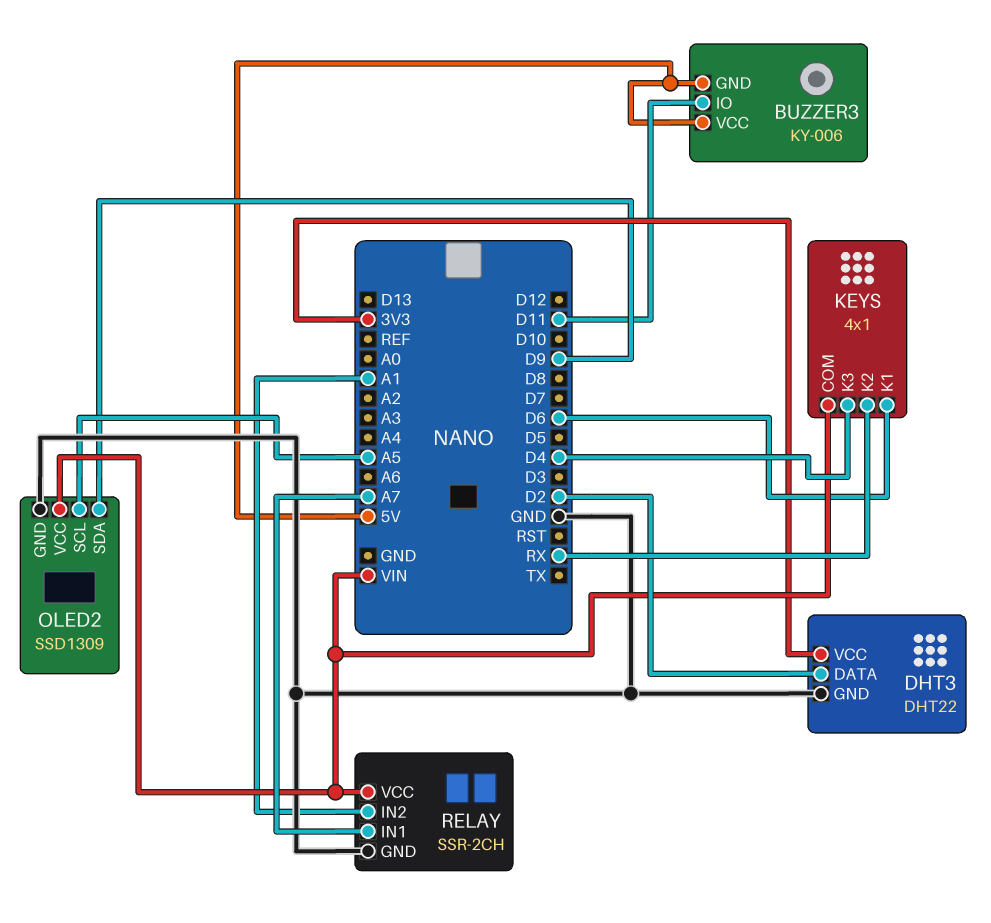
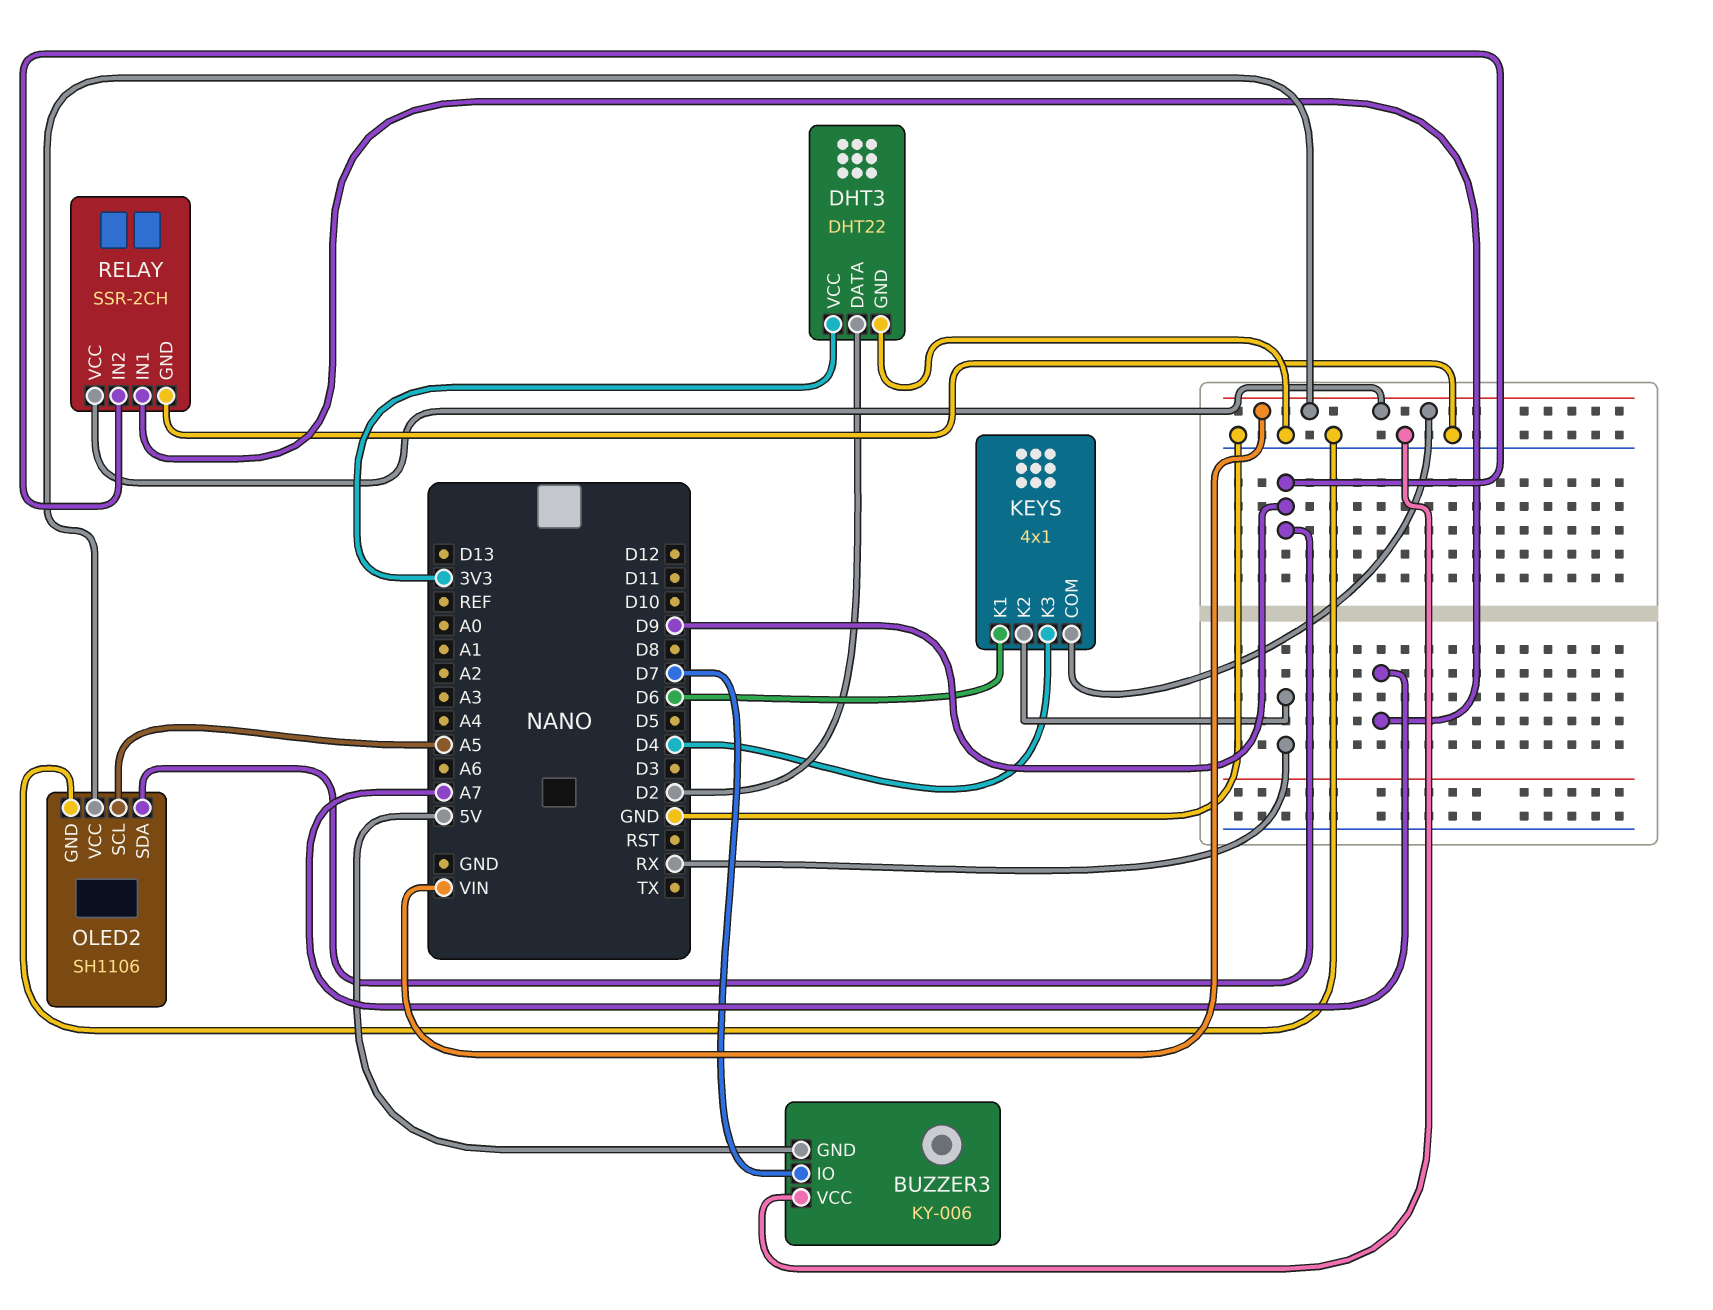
BUZZER3 pin IO: D11 -> D7
BUZZER3 pin VCC: 5V -> GND
OLED2: SSD1309 -> SH1106
RELAY pin IN2: A1 -> D9

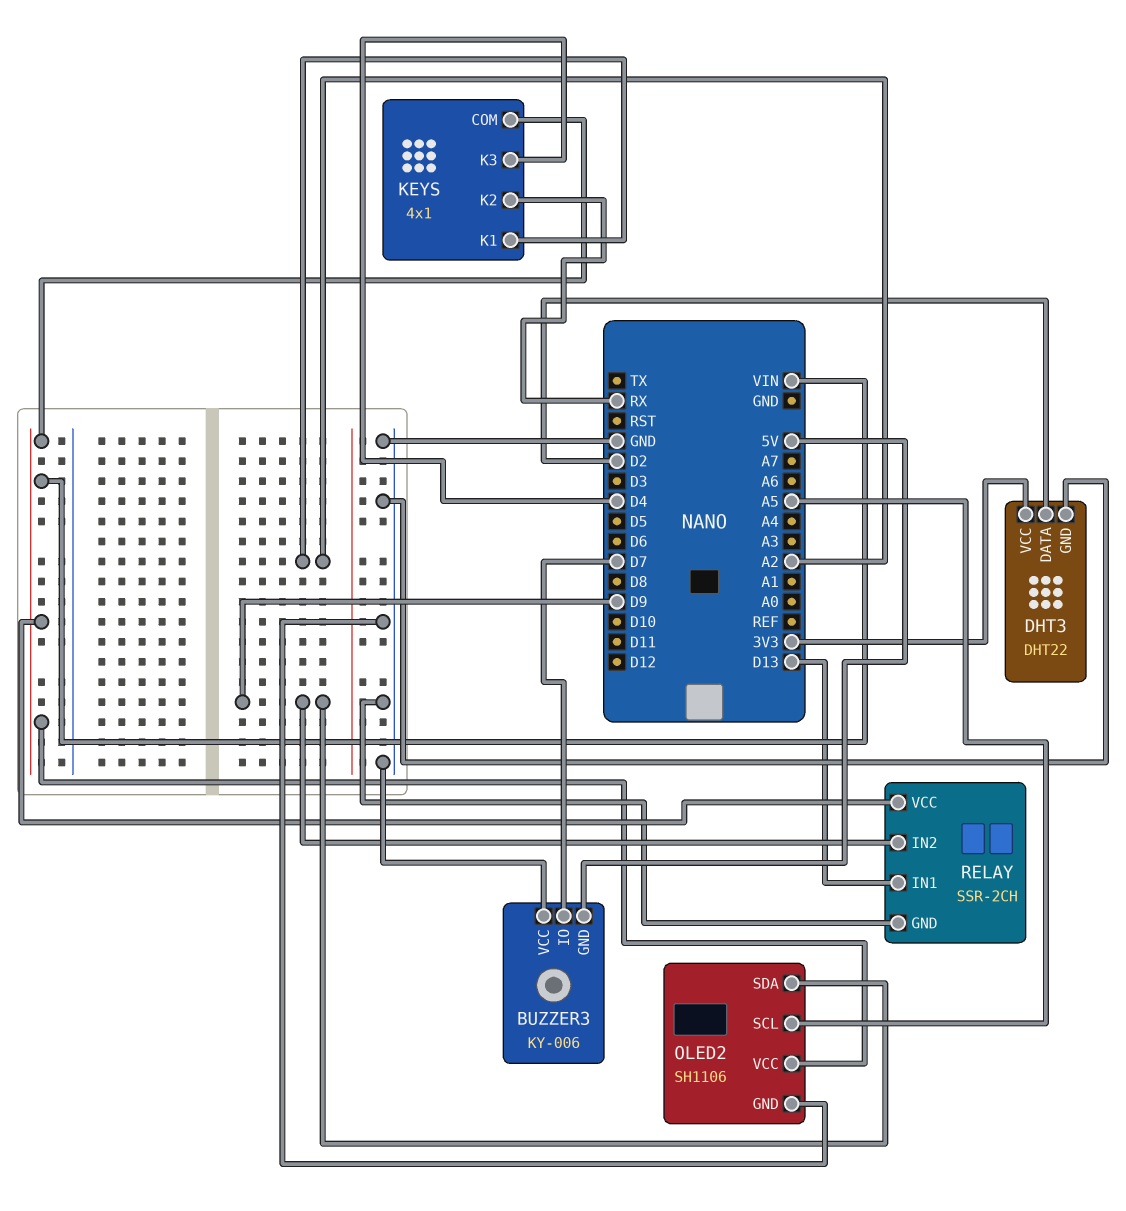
KEYS pin K1: D6 -> A2
RELAY pin IN1: A7 -> D13

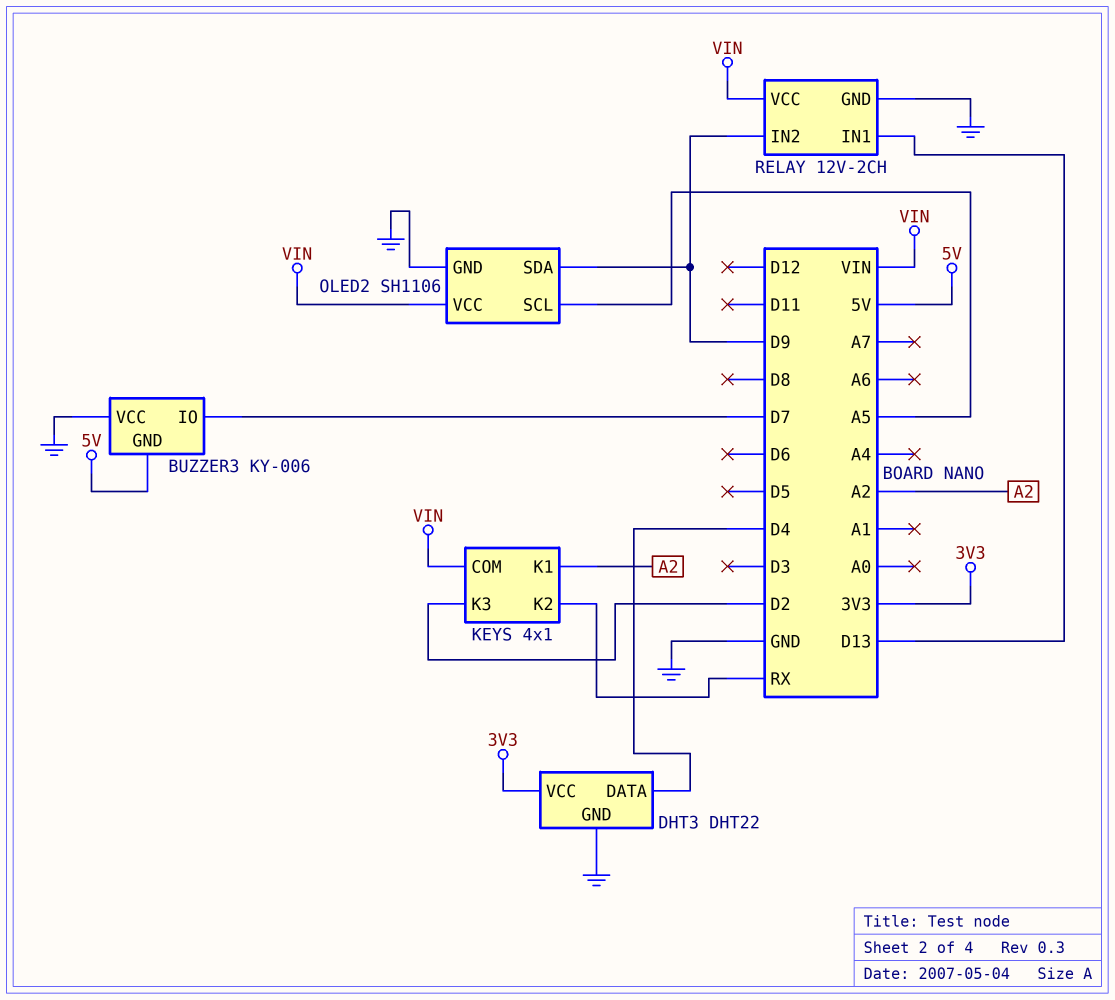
DHT3 pin DATA: D2 -> D4
KEYS pin K3: D4 -> D2
RELAY: SSR-2CH -> 12V-2CH

